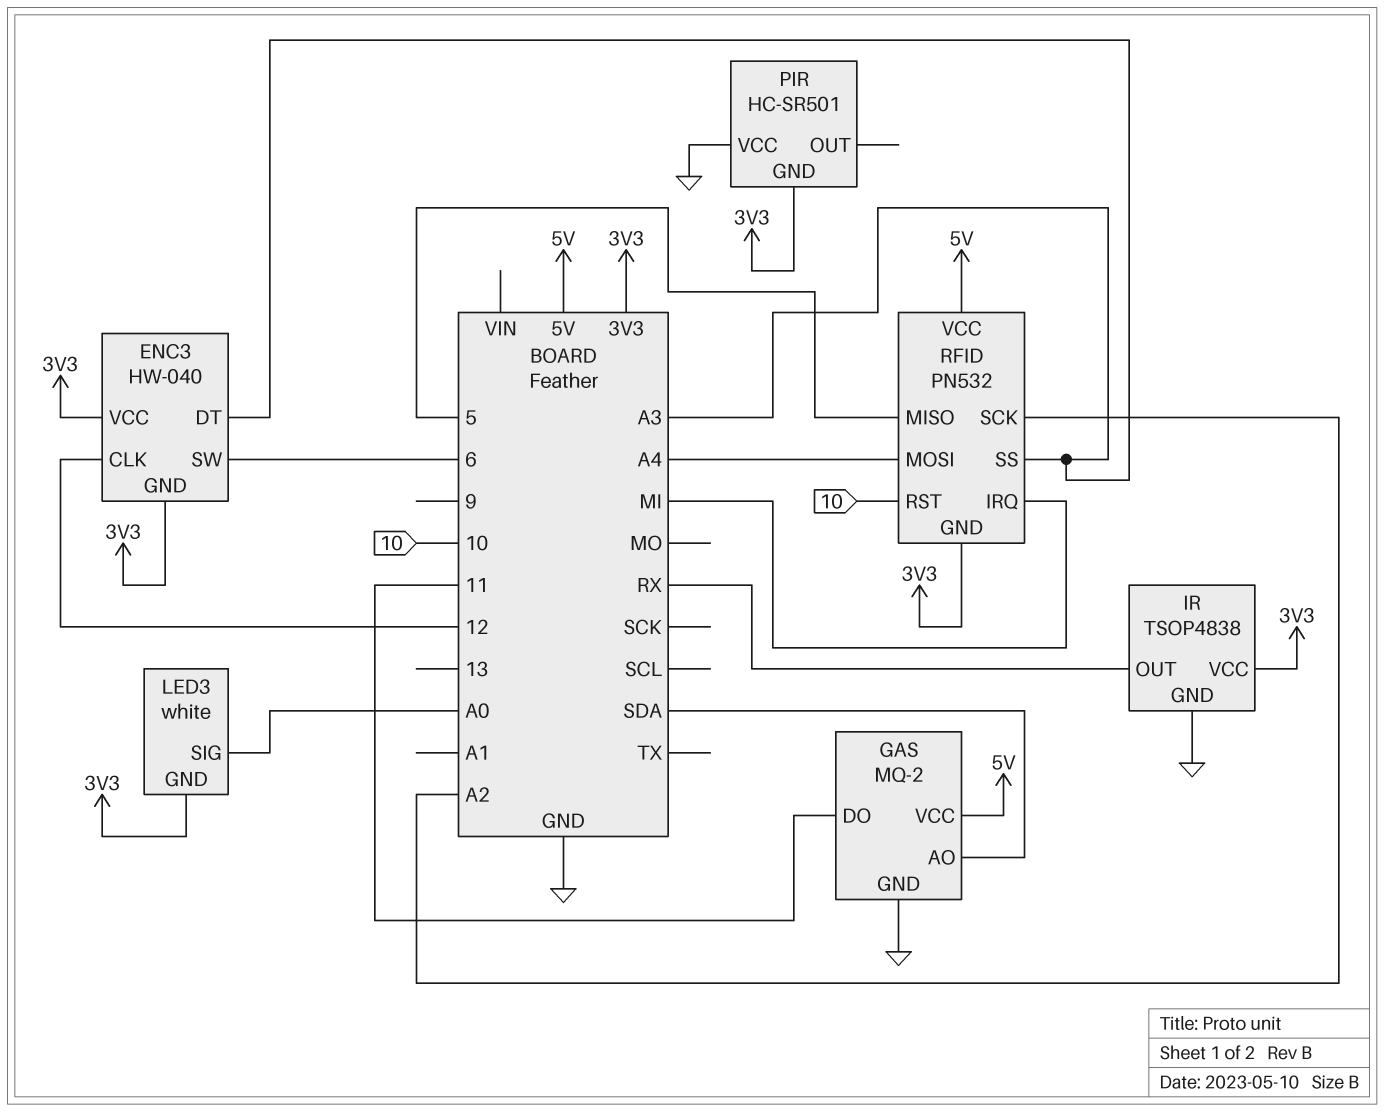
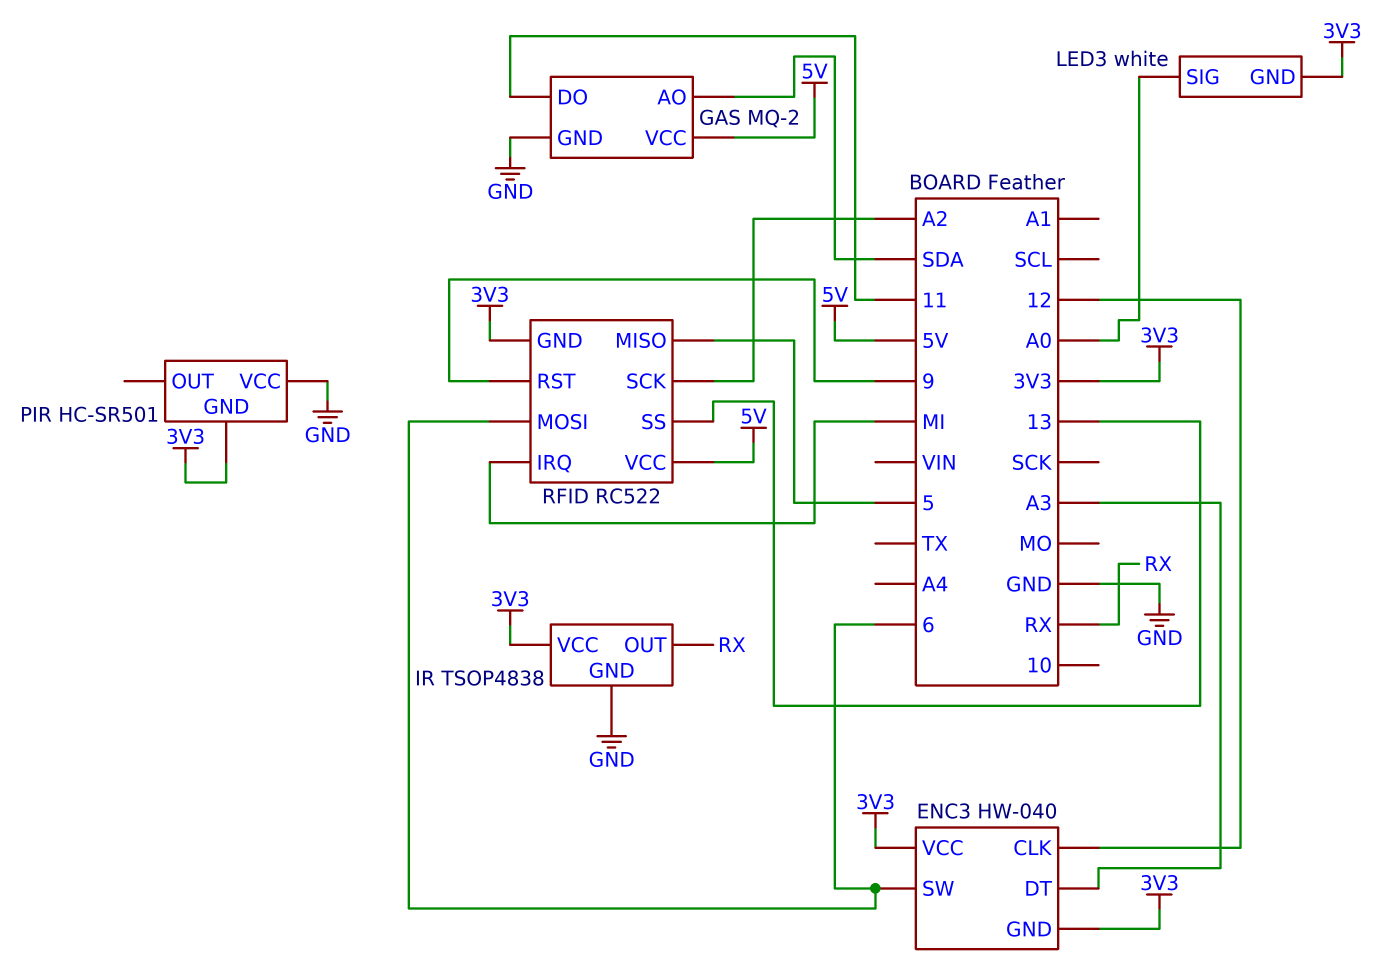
RFID: PN532 -> RC522
RFID pin MOSI: A4 -> 6
RFID pin RST: 10 -> 9
RFID pin SS: A3 -> 13

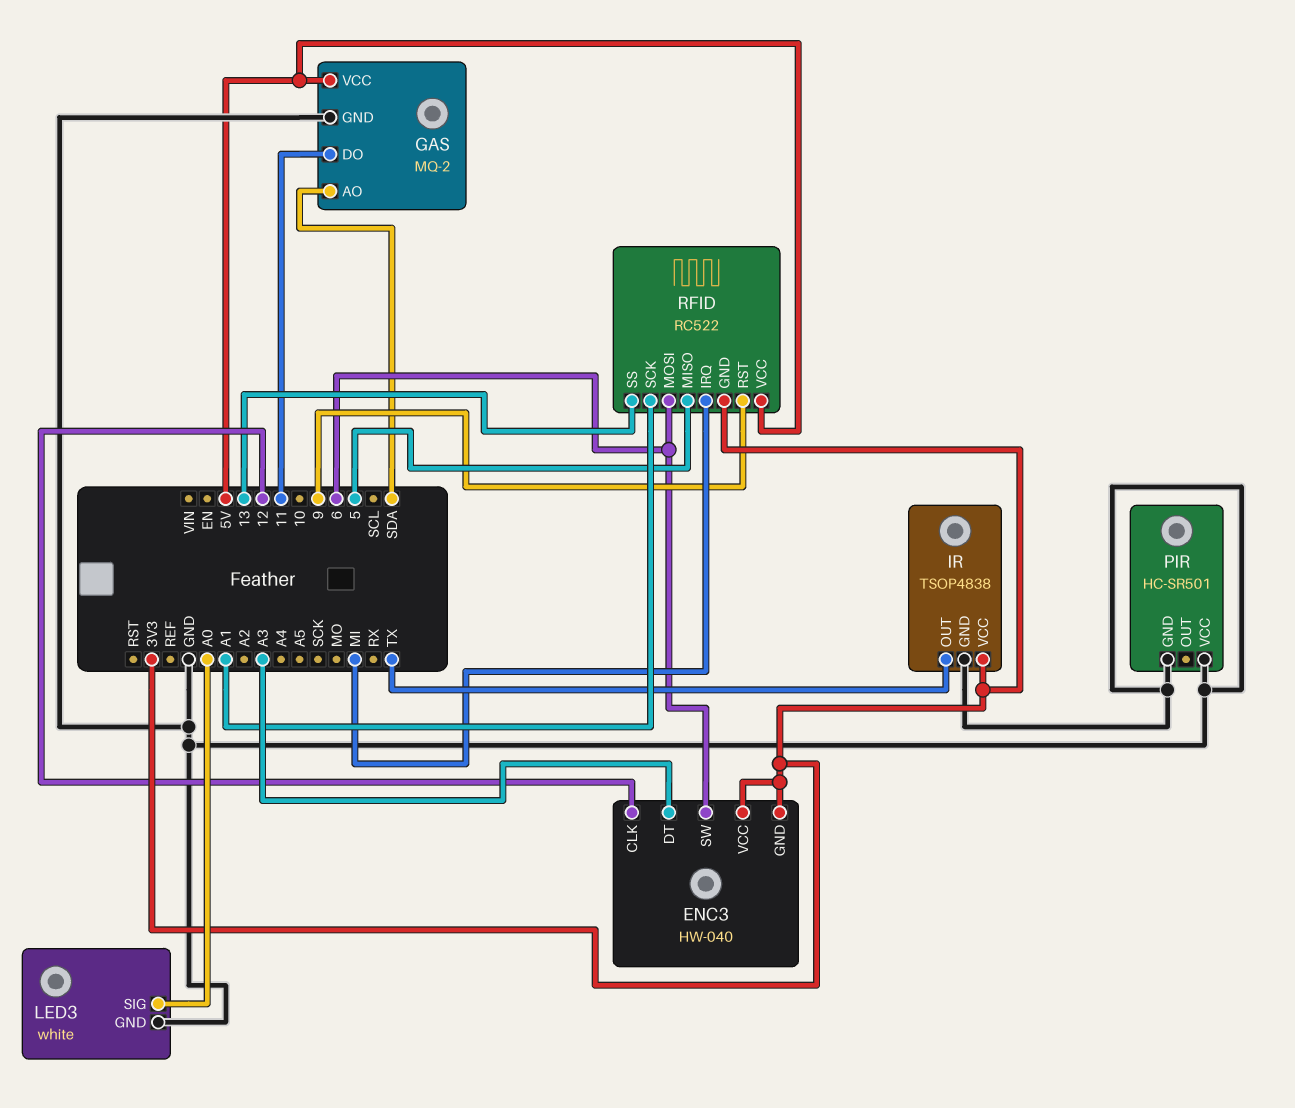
IR pin OUT: RX -> TX
LED3 pin GND: 3V3 -> GND
PIR pin GND: 3V3 -> GND
RFID pin SCK: A2 -> A1

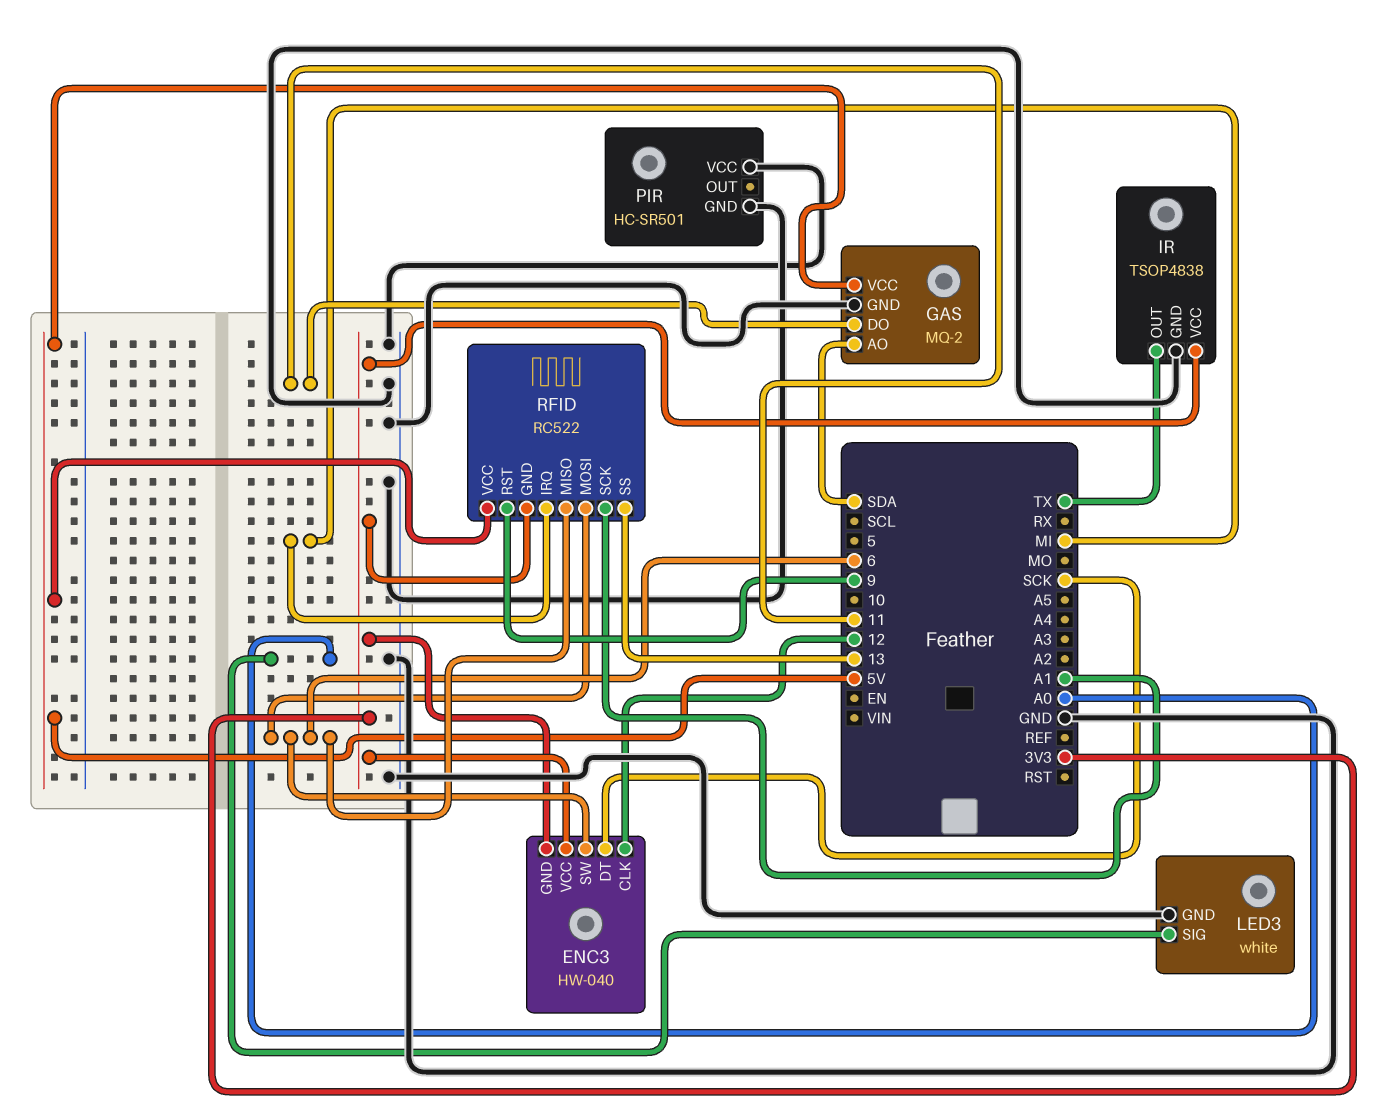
ENC3 pin DT: A3 -> SCK
RFID pin MISO: 5 -> 6

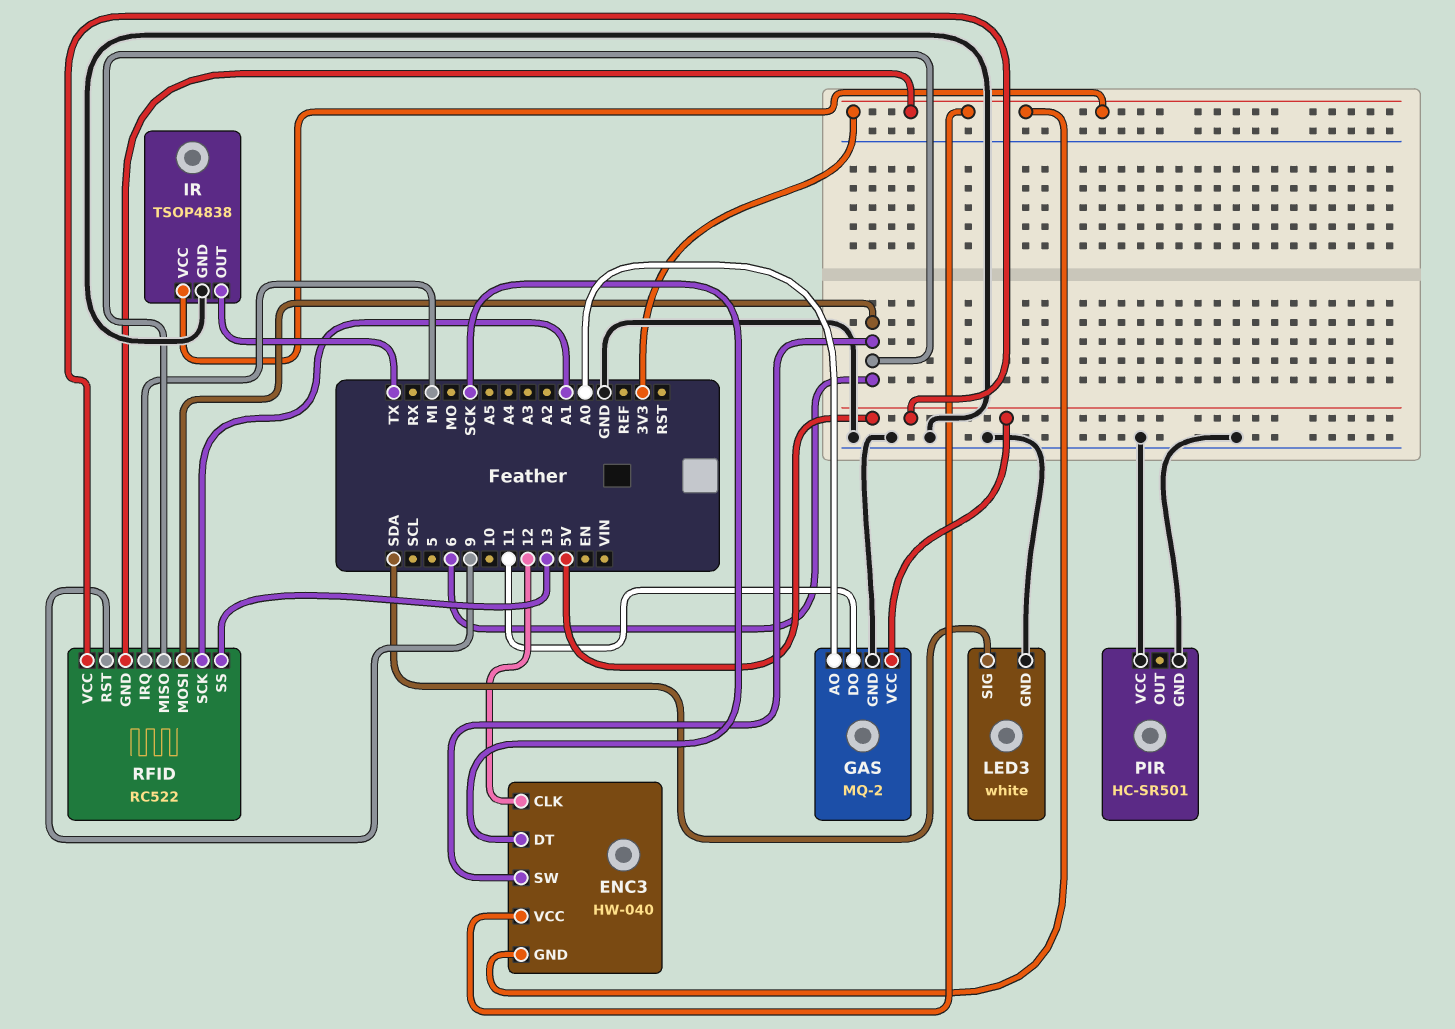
GAS pin AO: SDA -> A0
LED3 pin SIG: A0 -> SDA

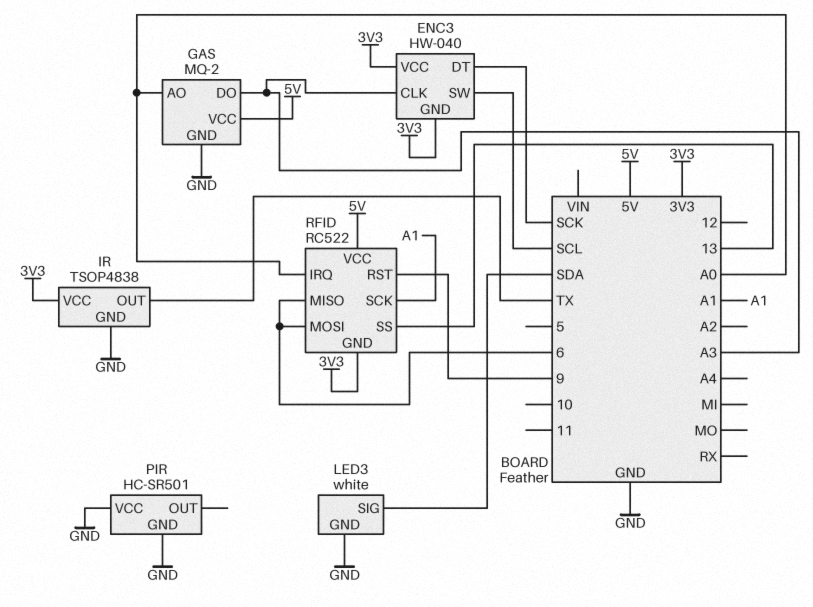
ENC3 pin CLK: 12 -> A3
ENC3 pin SW: 6 -> SCL
GAS pin DO: 11 -> A3
RFID pin IRQ: MI -> A0

